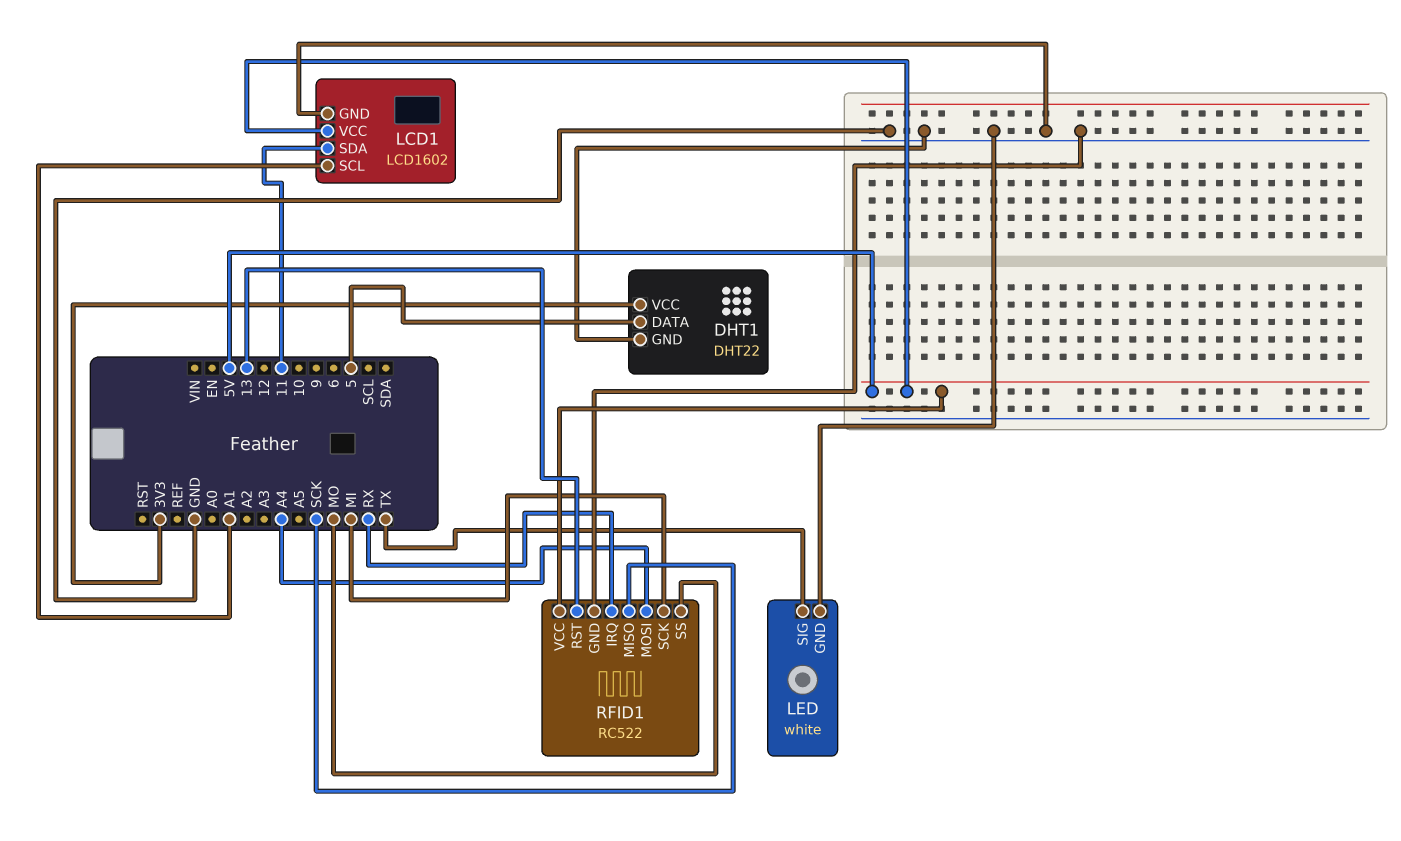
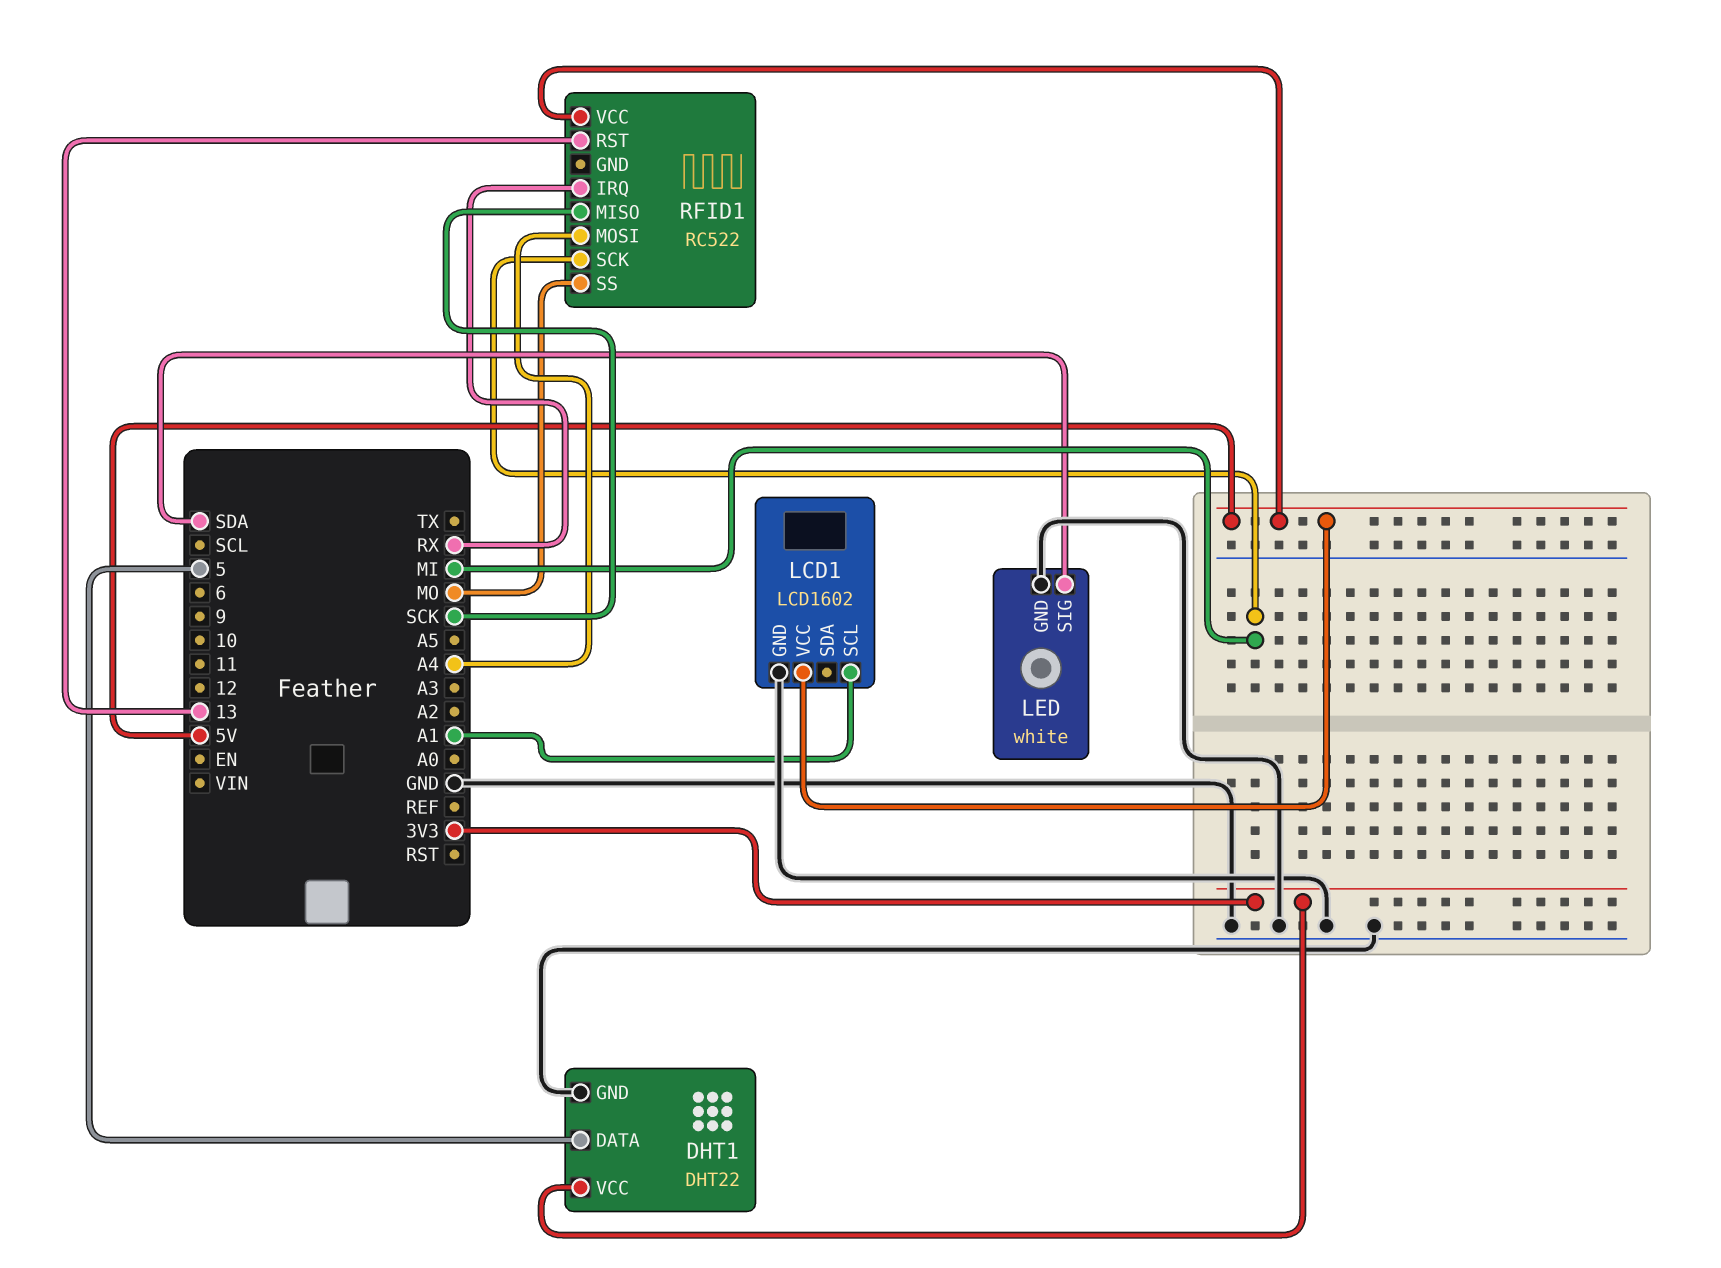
LCD1 pin SDA: 11 -> none
LED pin SIG: TX -> SDA
RFID1 pin GND: GND -> none

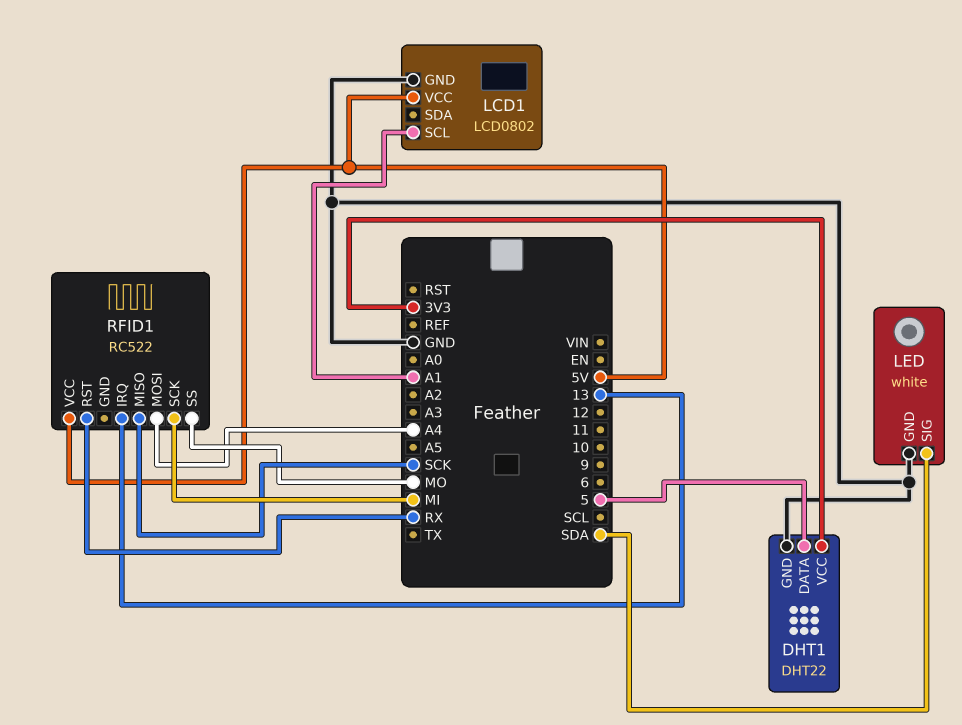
LCD1: LCD1602 -> LCD0802
RFID1 pin IRQ: RX -> 13
RFID1 pin RST: 13 -> RX

